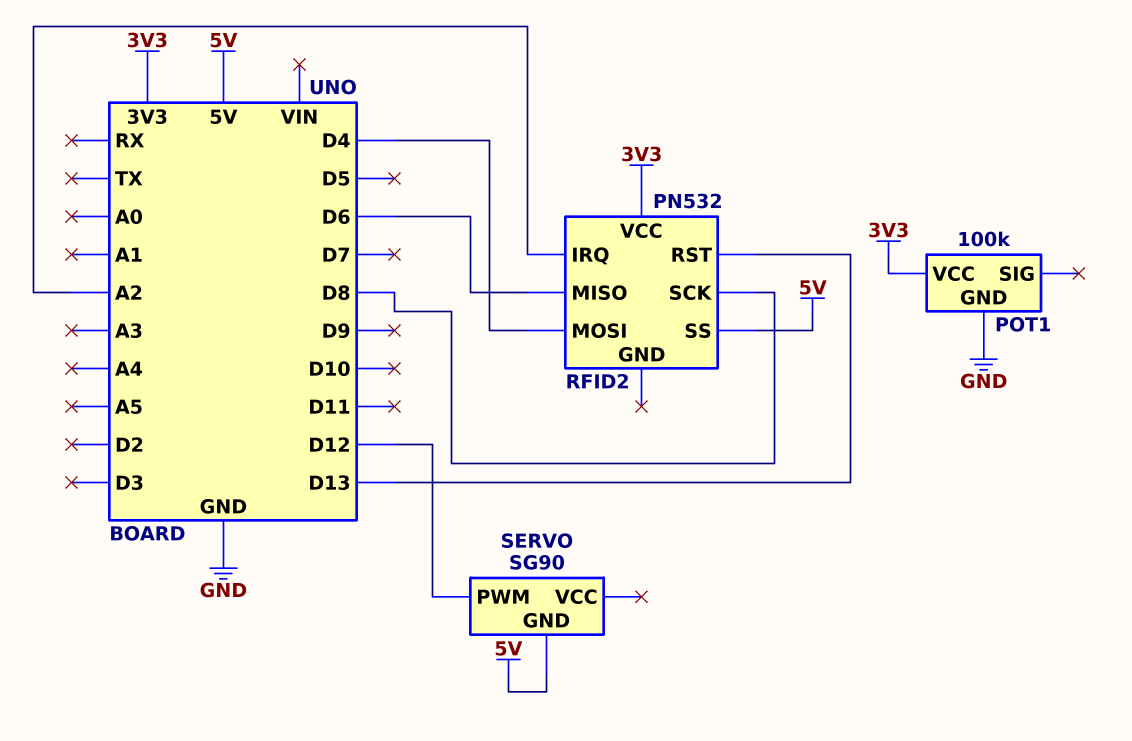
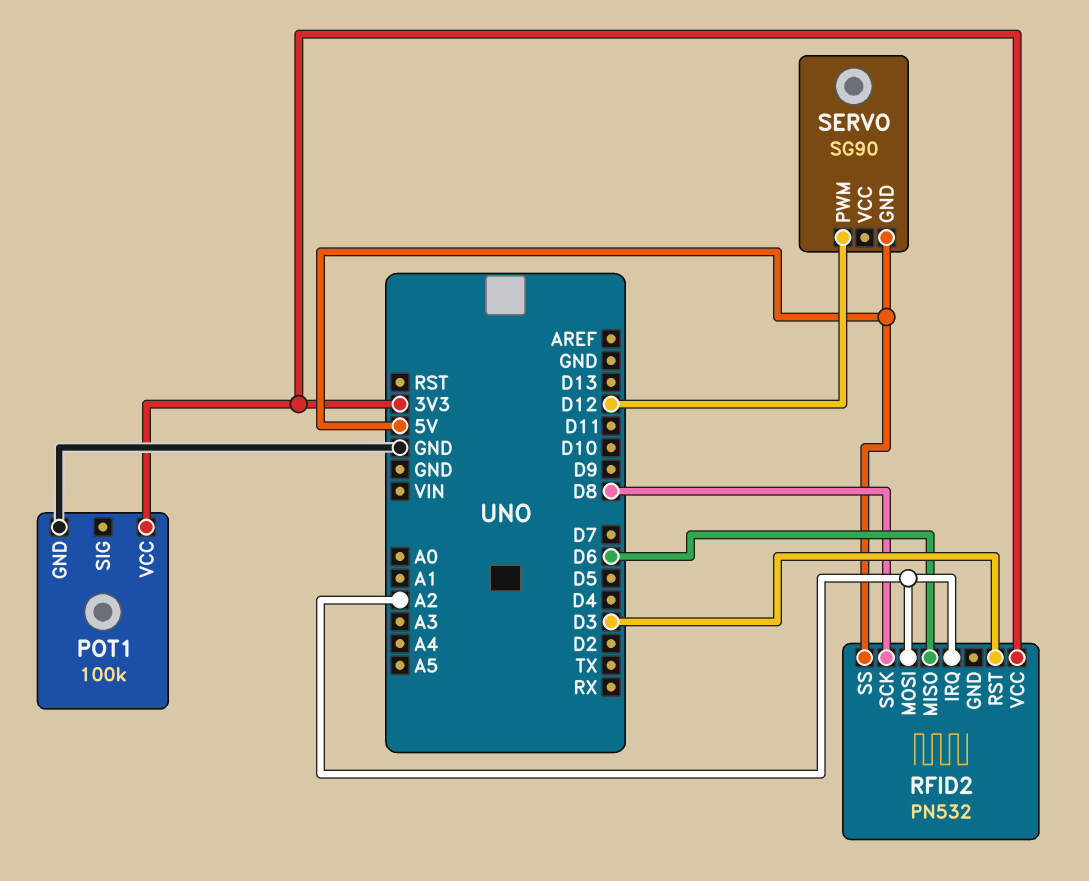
RFID2 pin MOSI: D4 -> A2
RFID2 pin RST: D13 -> D3

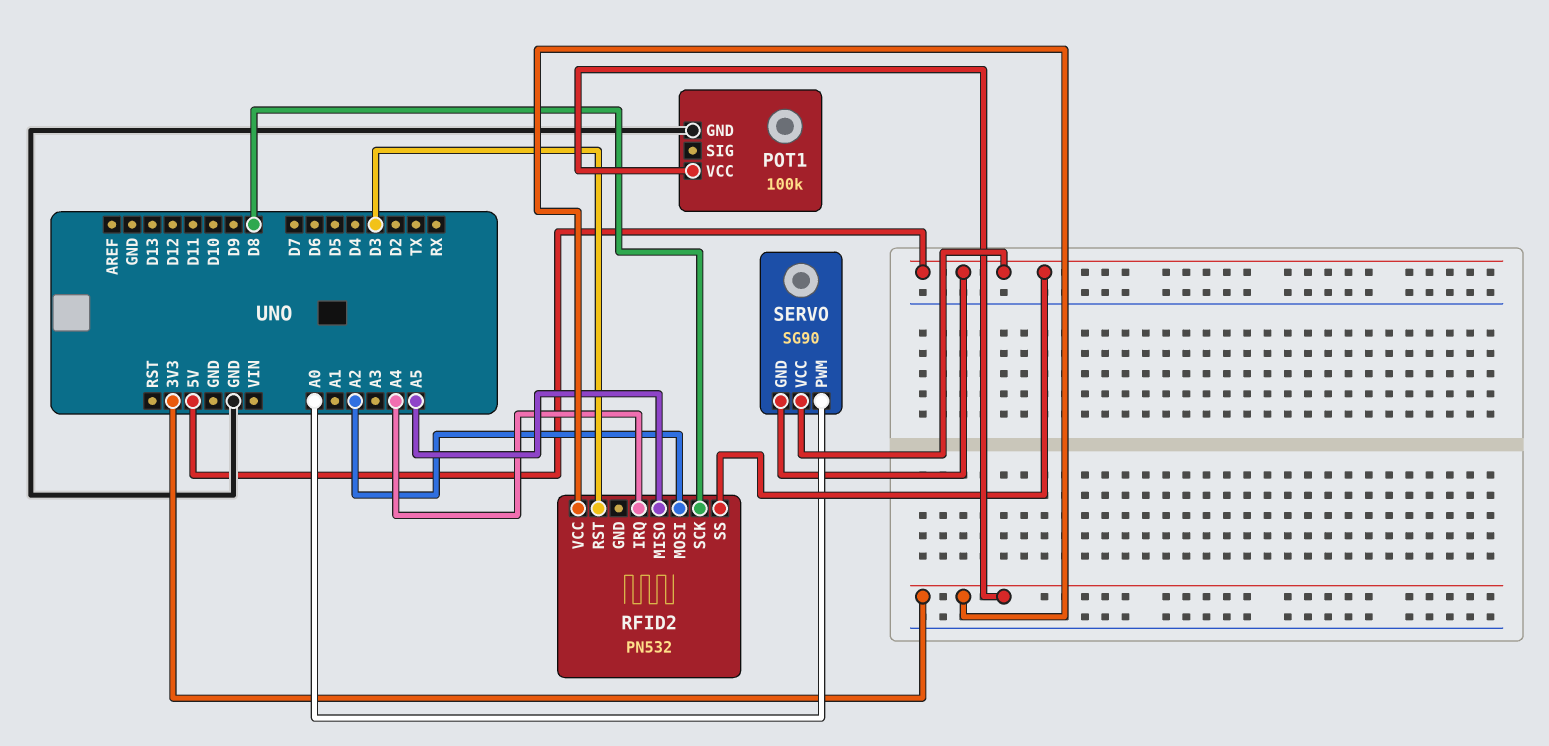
RFID2 pin IRQ: A2 -> A4
RFID2 pin MISO: D6 -> A5
SERVO pin PWM: D12 -> A0
SERVO pin VCC: none -> 5V

